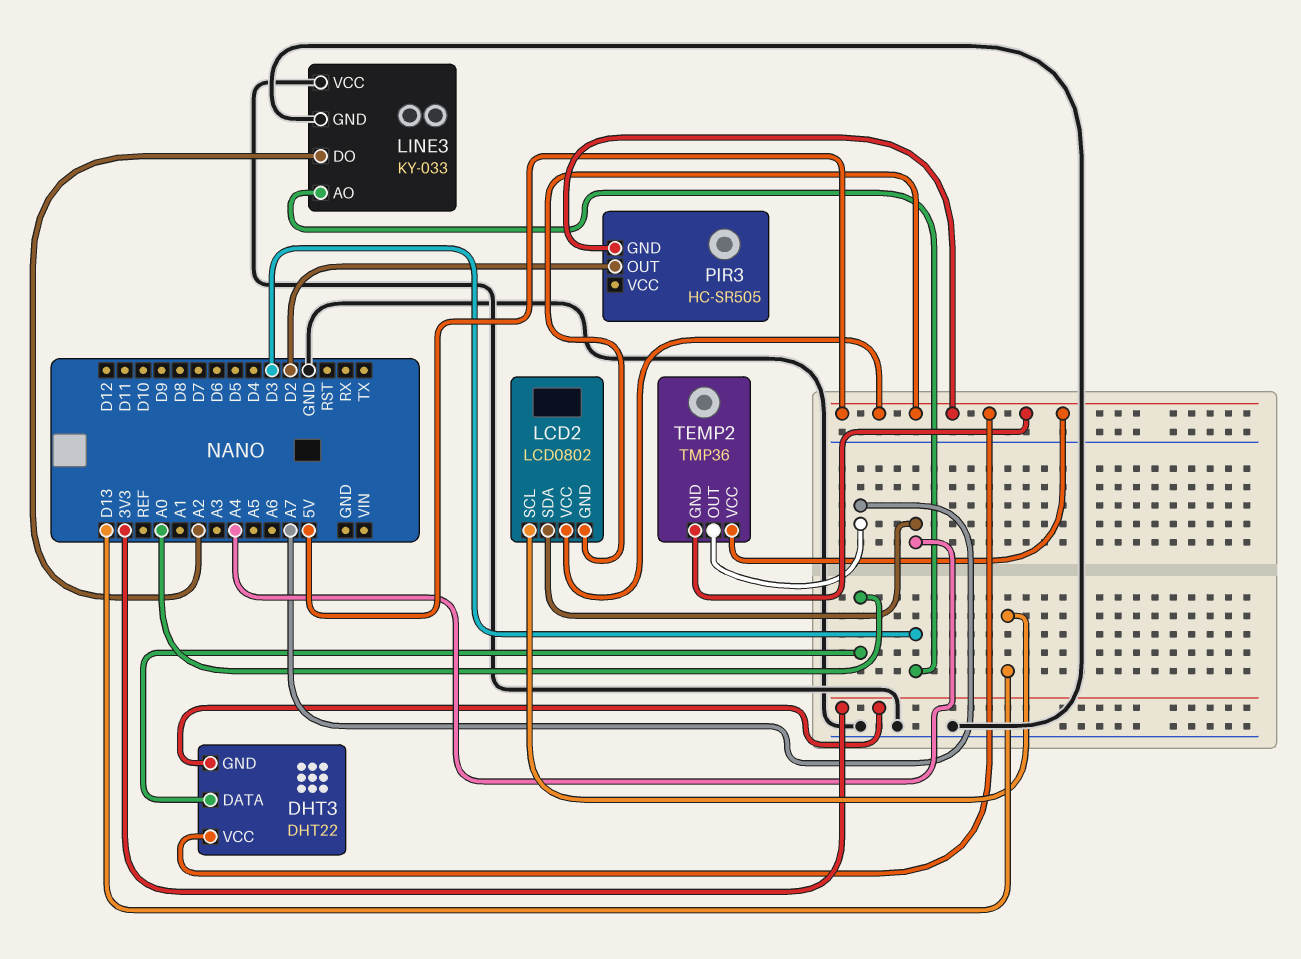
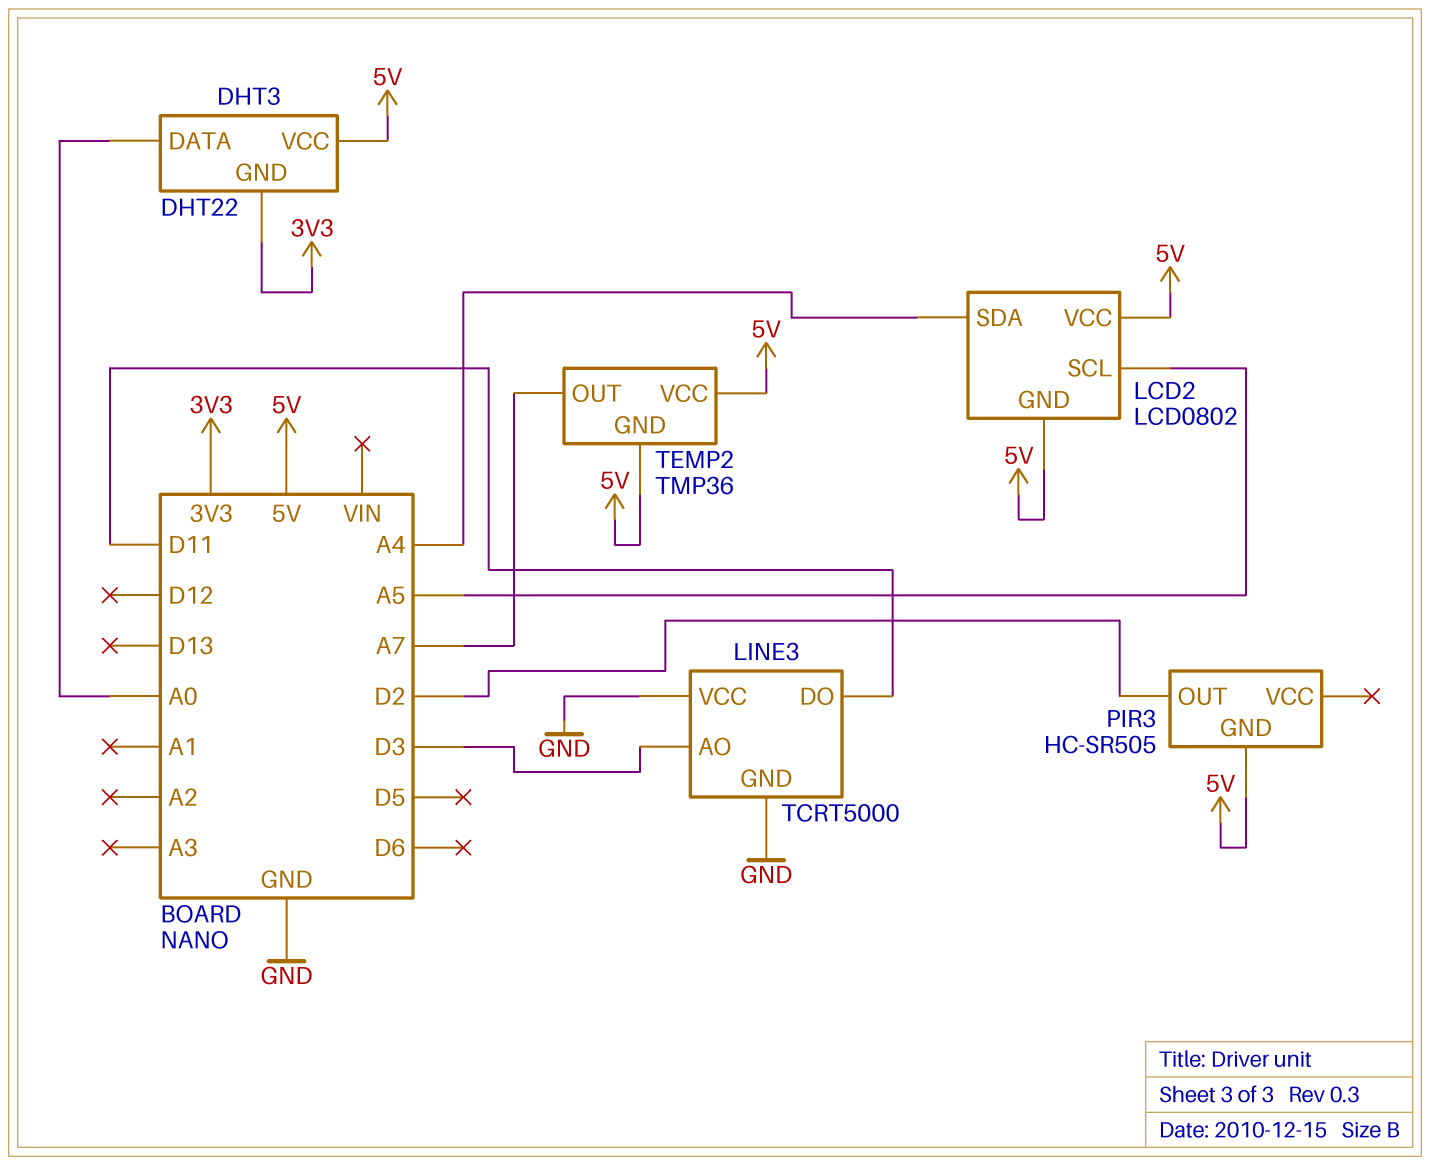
LCD2 pin SCL: D13 -> A5
LINE3: KY-033 -> TCRT5000
LINE3 pin DO: A2 -> D11

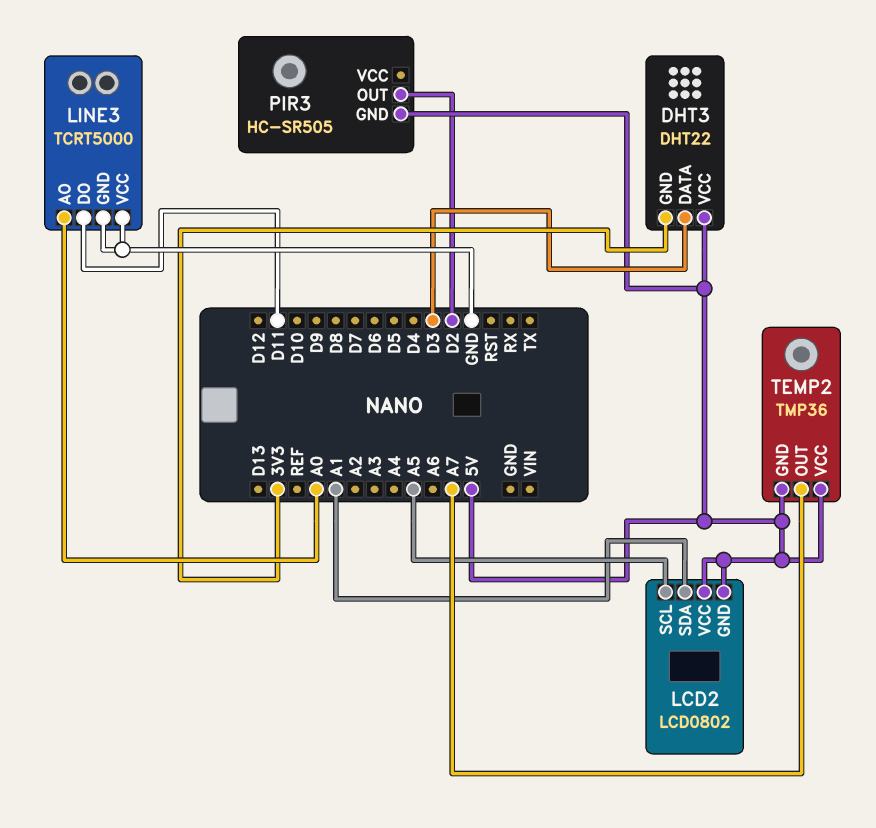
DHT3 pin DATA: A0 -> D3
LCD2 pin SDA: A4 -> A1
LINE3 pin AO: D3 -> A0

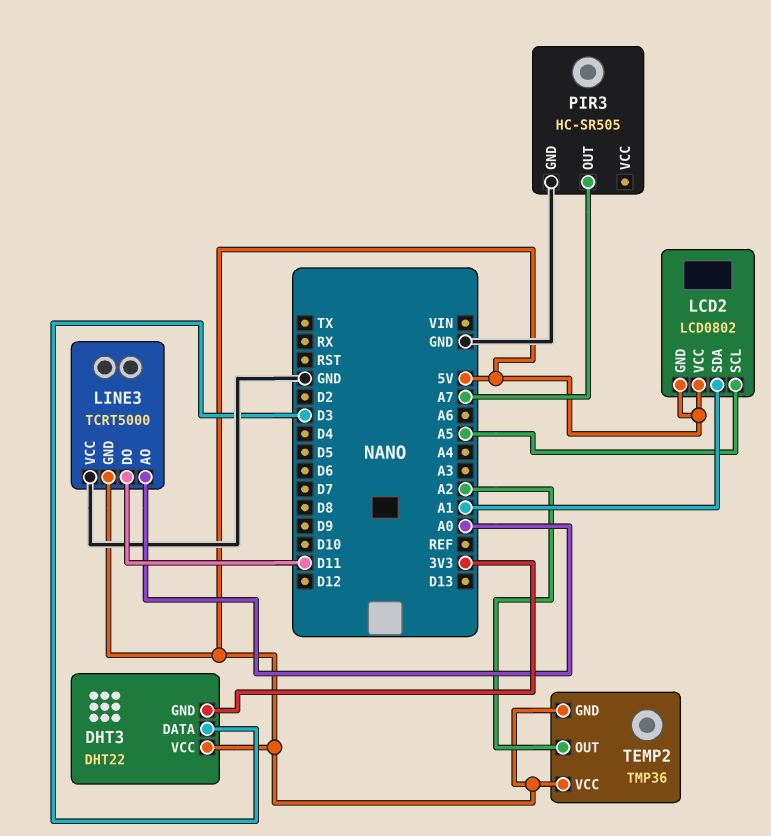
LINE3 pin GND: GND -> 5V
PIR3 pin GND: 5V -> GND
PIR3 pin OUT: D2 -> A7
TEMP2 pin OUT: A7 -> A2

